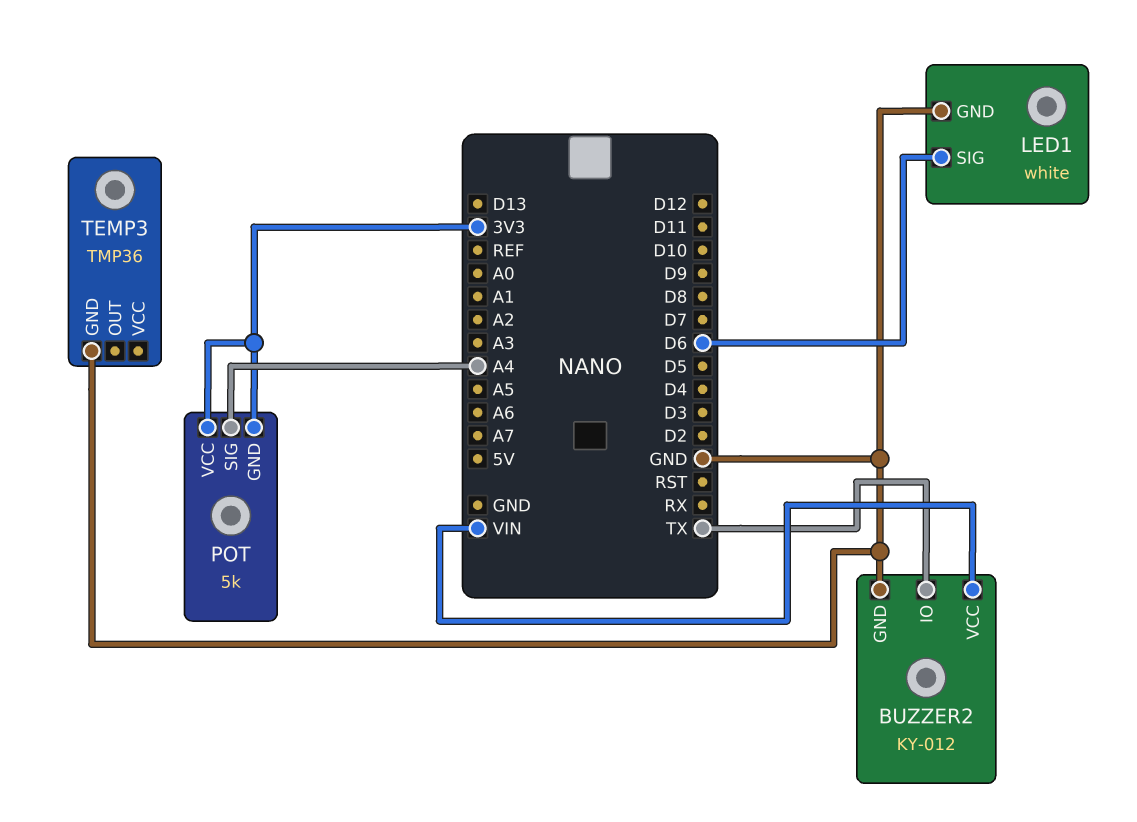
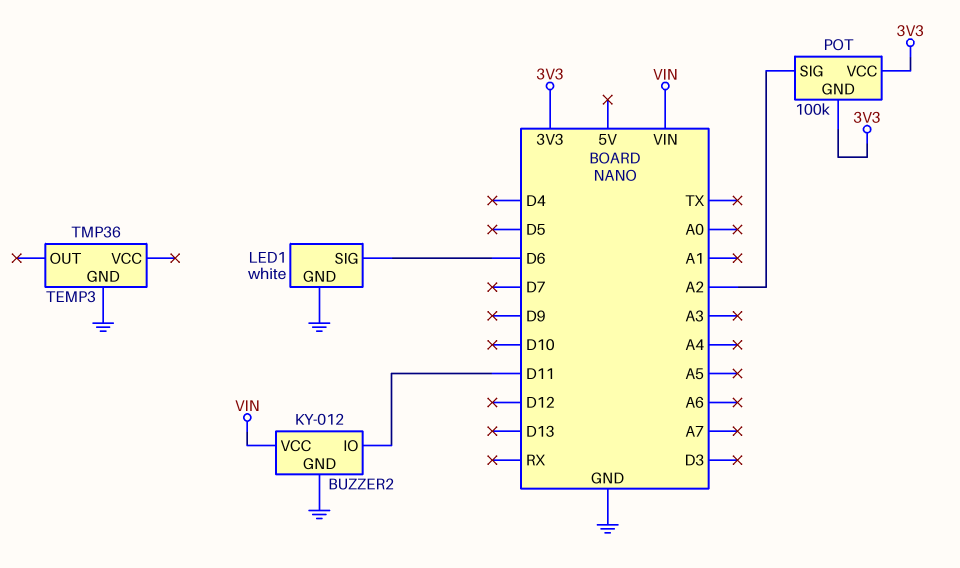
BUZZER2 pin IO: TX -> D11
POT: 5k -> 100k
POT pin SIG: A4 -> A2

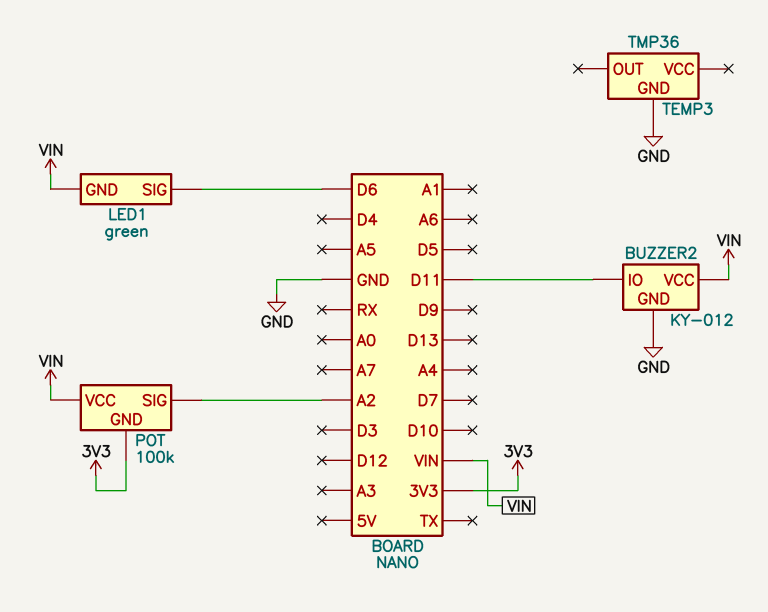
LED1: white -> green
LED1 pin GND: GND -> VIN
POT pin VCC: 3V3 -> VIN

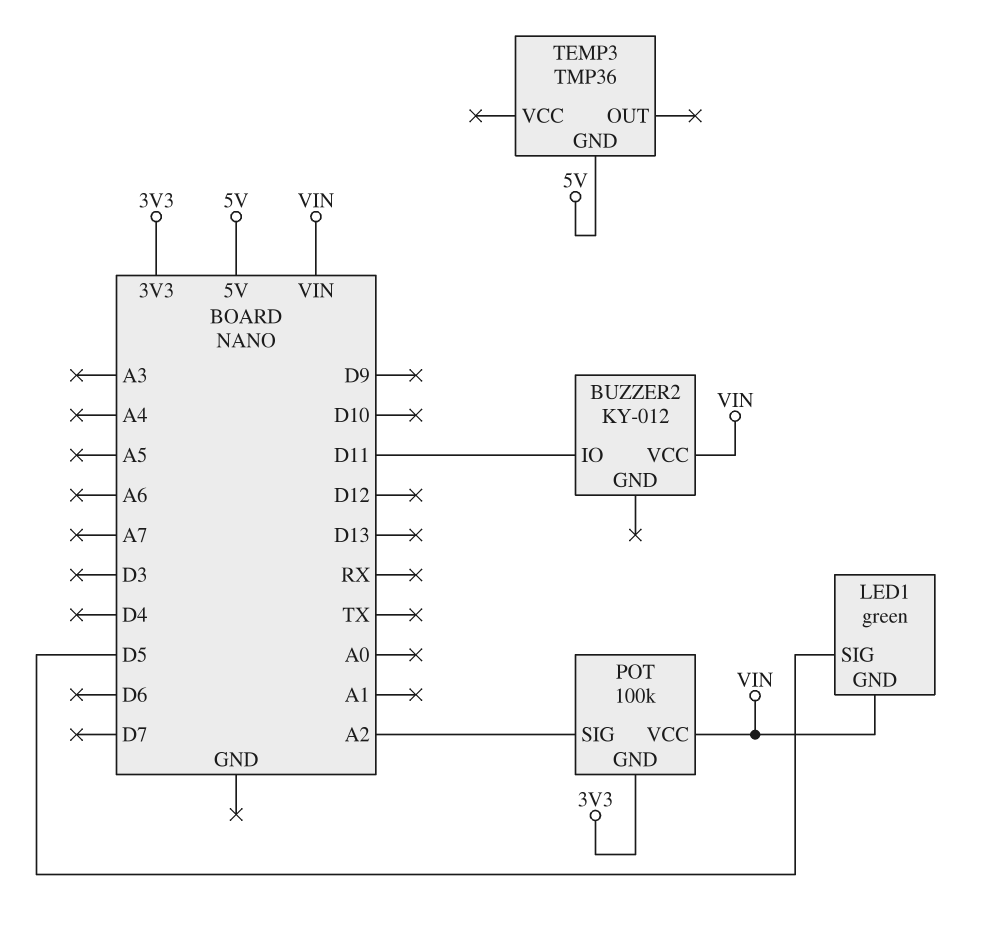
BUZZER2 pin GND: GND -> none
LED1 pin SIG: D6 -> D5
TEMP3 pin GND: GND -> 5V

